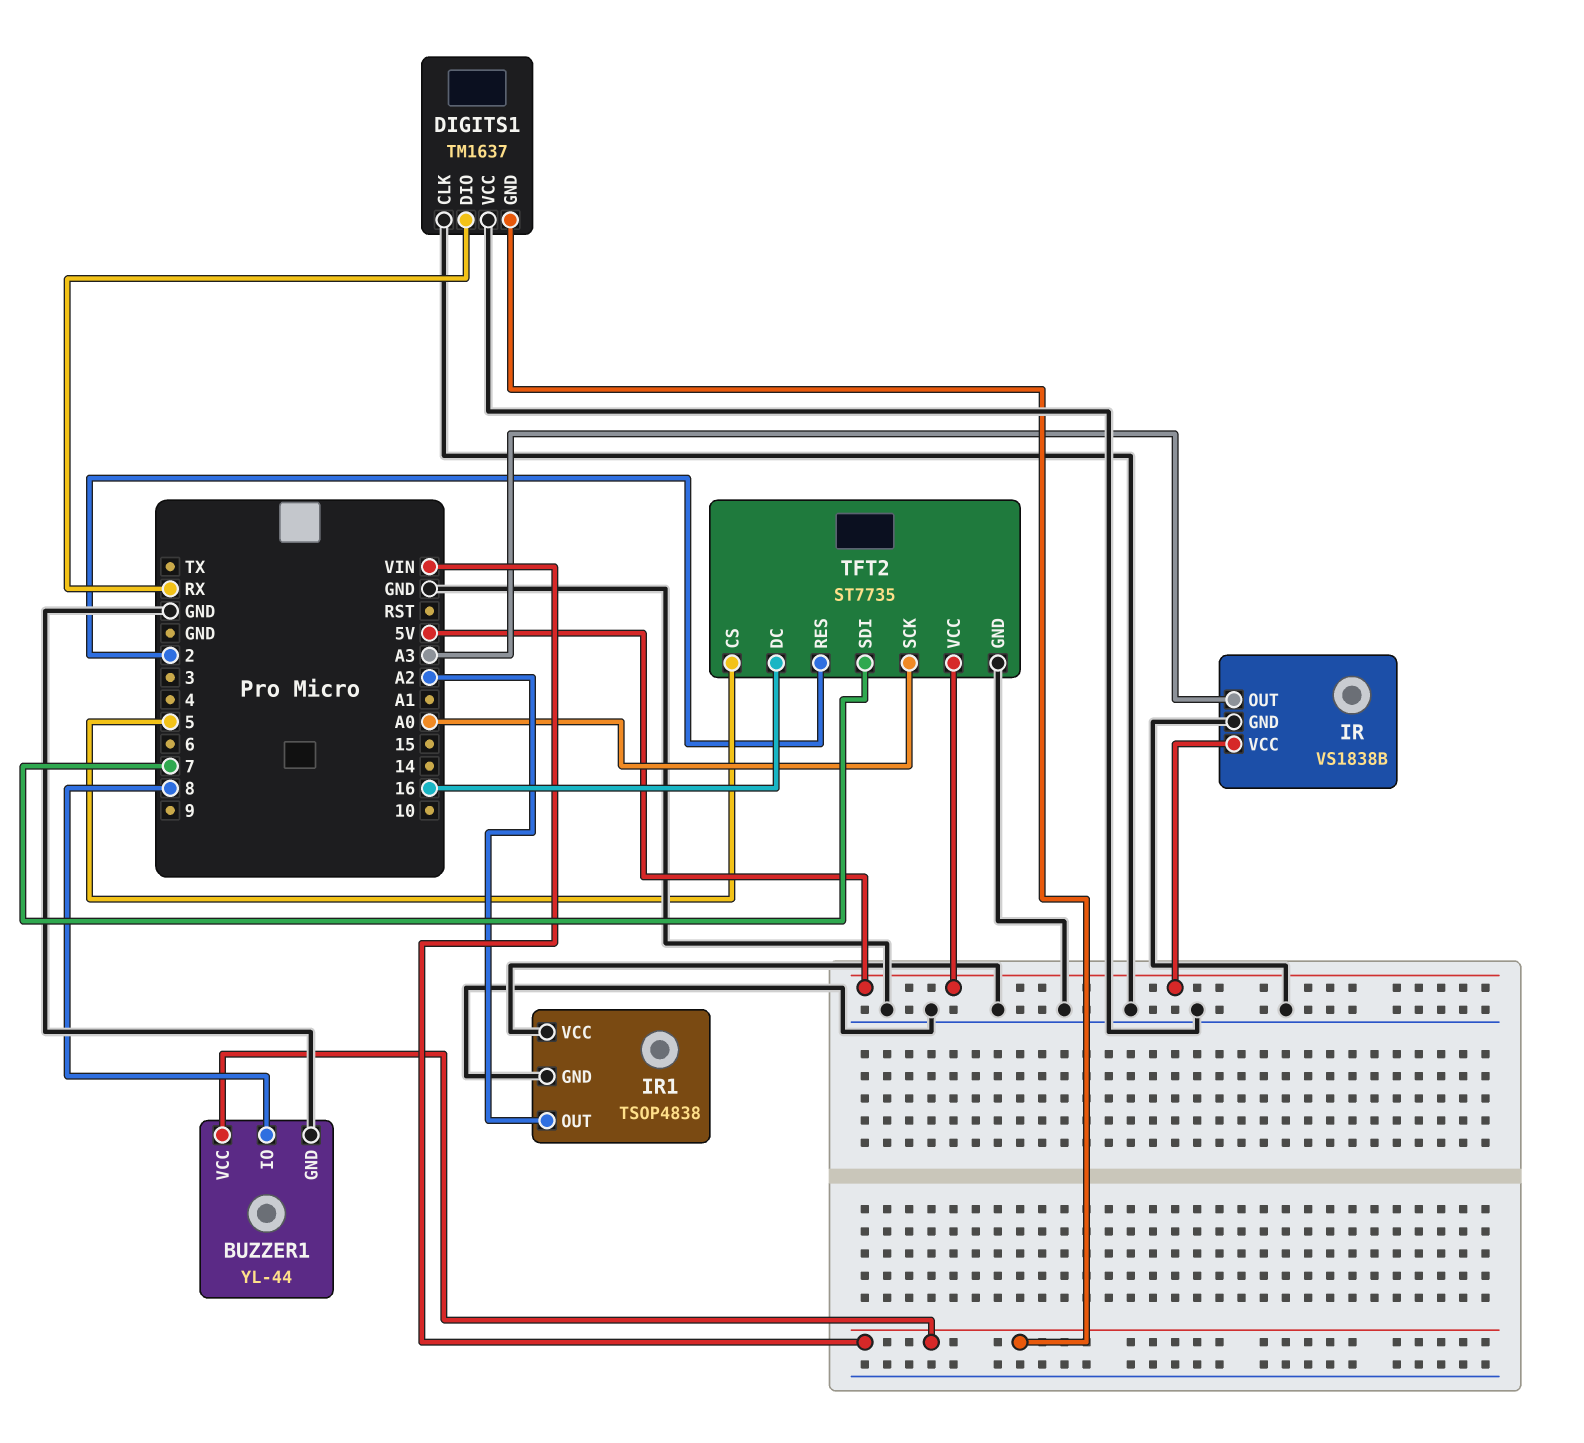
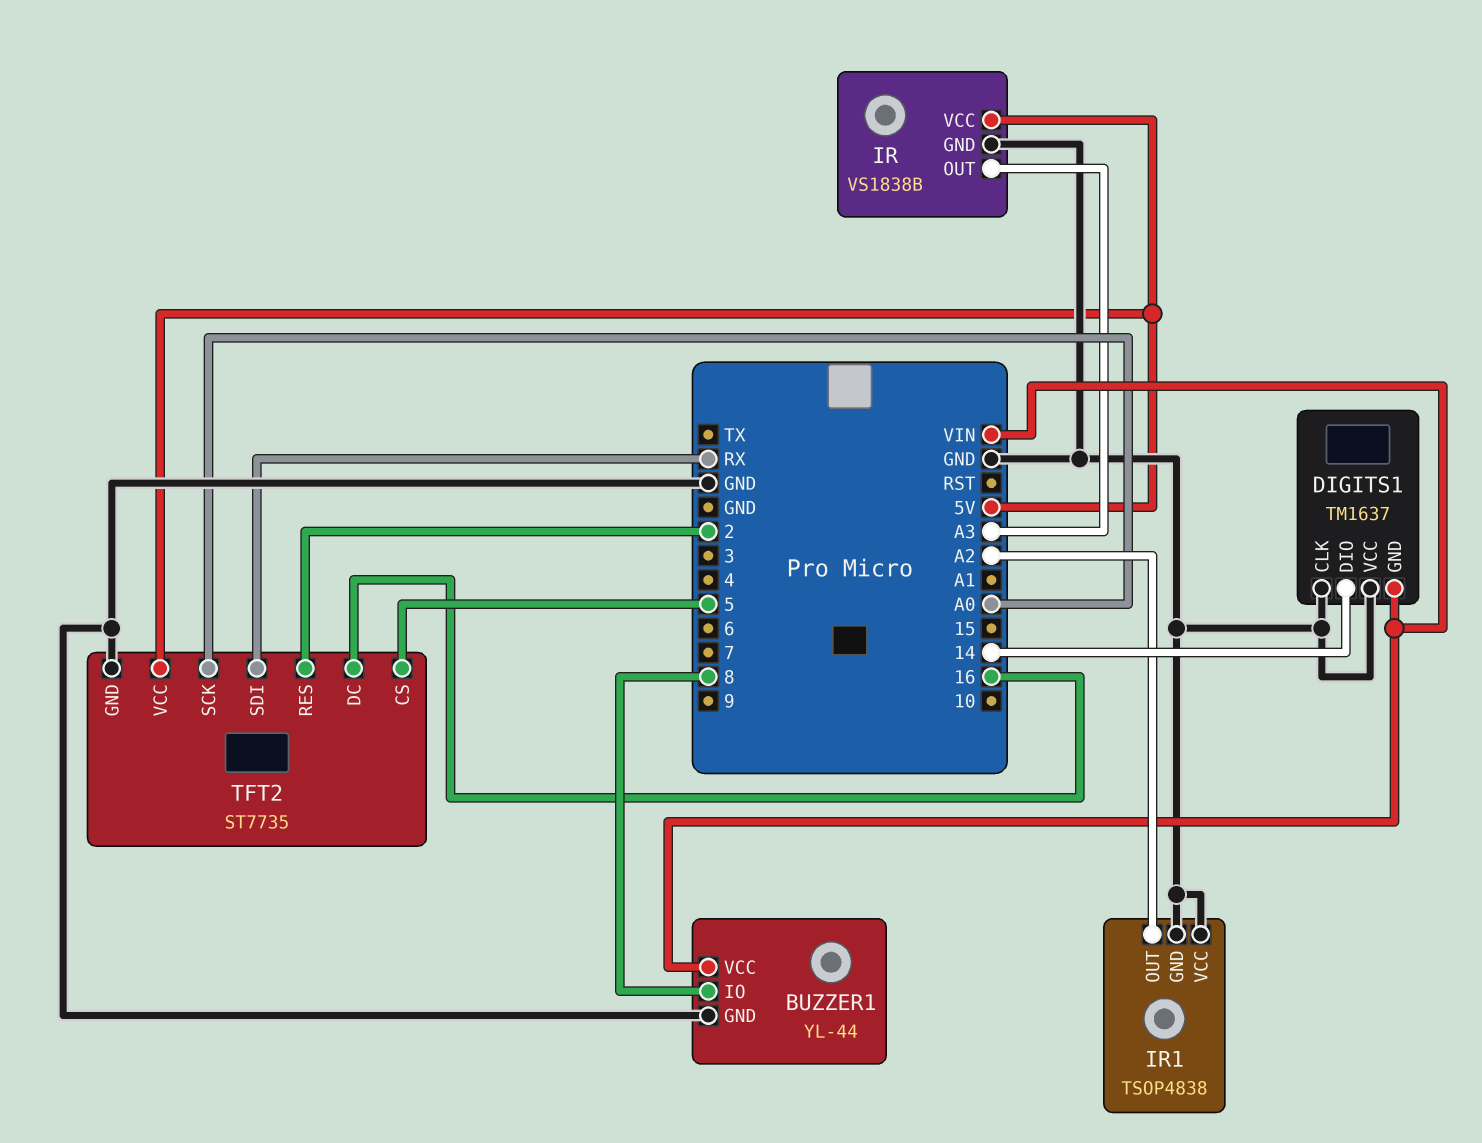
DIGITS1 pin DIO: RX -> 14
TFT2 pin SDI: 7 -> RX

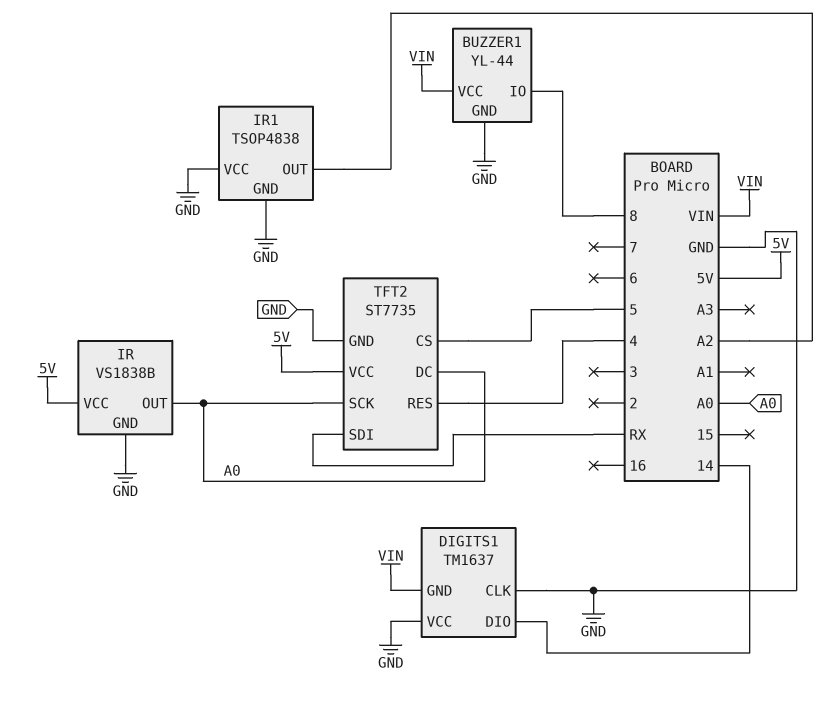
IR pin OUT: A3 -> A0
TFT2 pin DC: 16 -> A0
TFT2 pin RES: 2 -> 4

